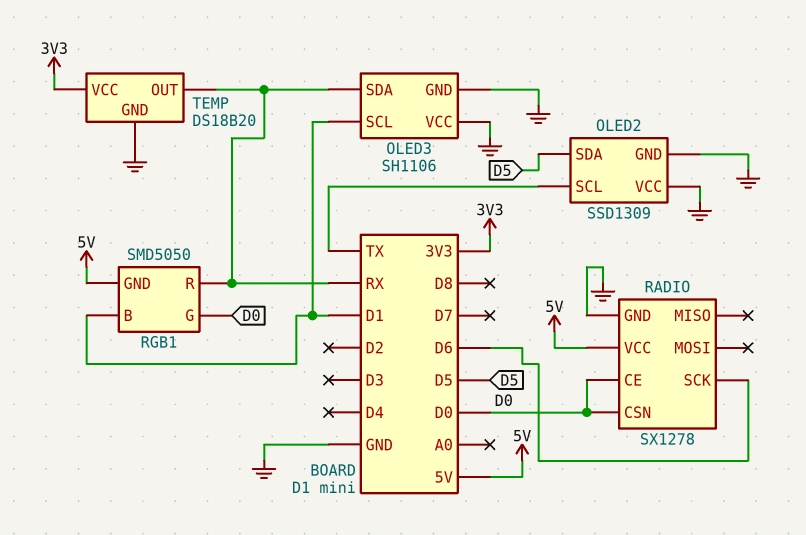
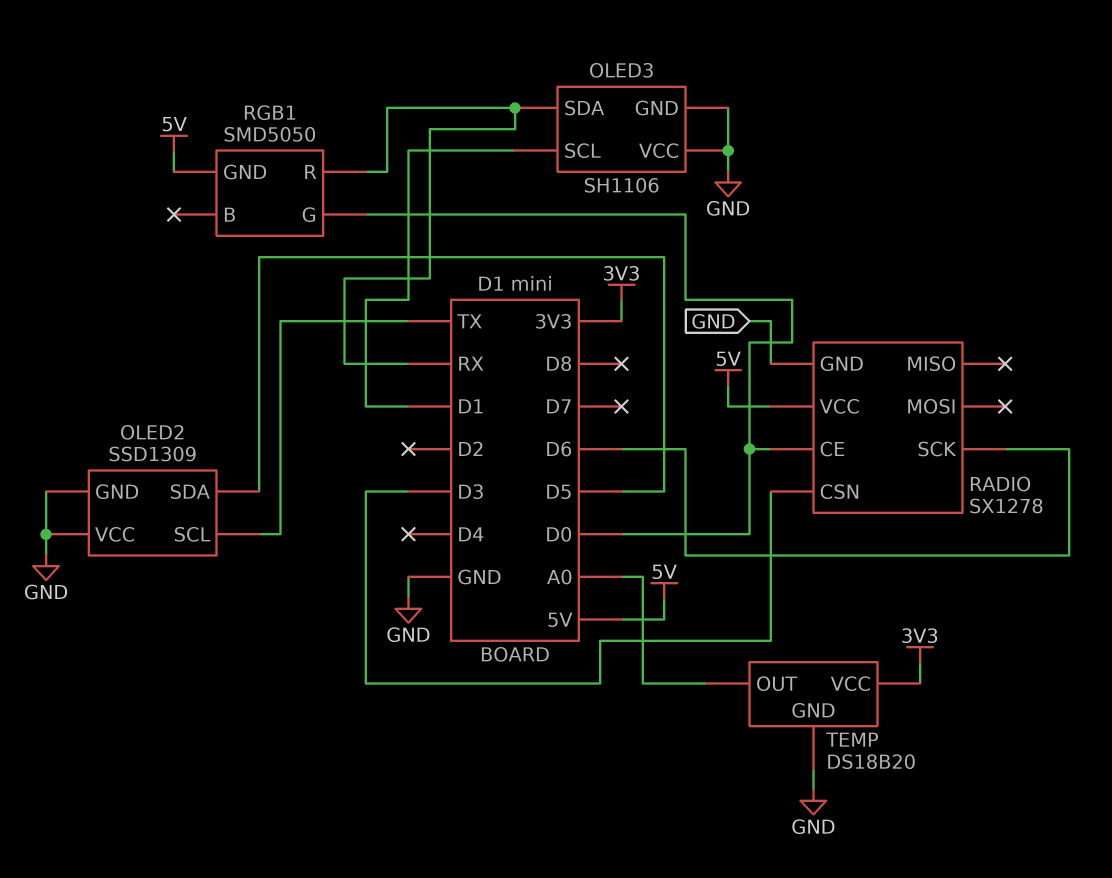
RADIO pin CSN: D0 -> D3
RGB1 pin B: D1 -> none
TEMP pin OUT: RX -> A0

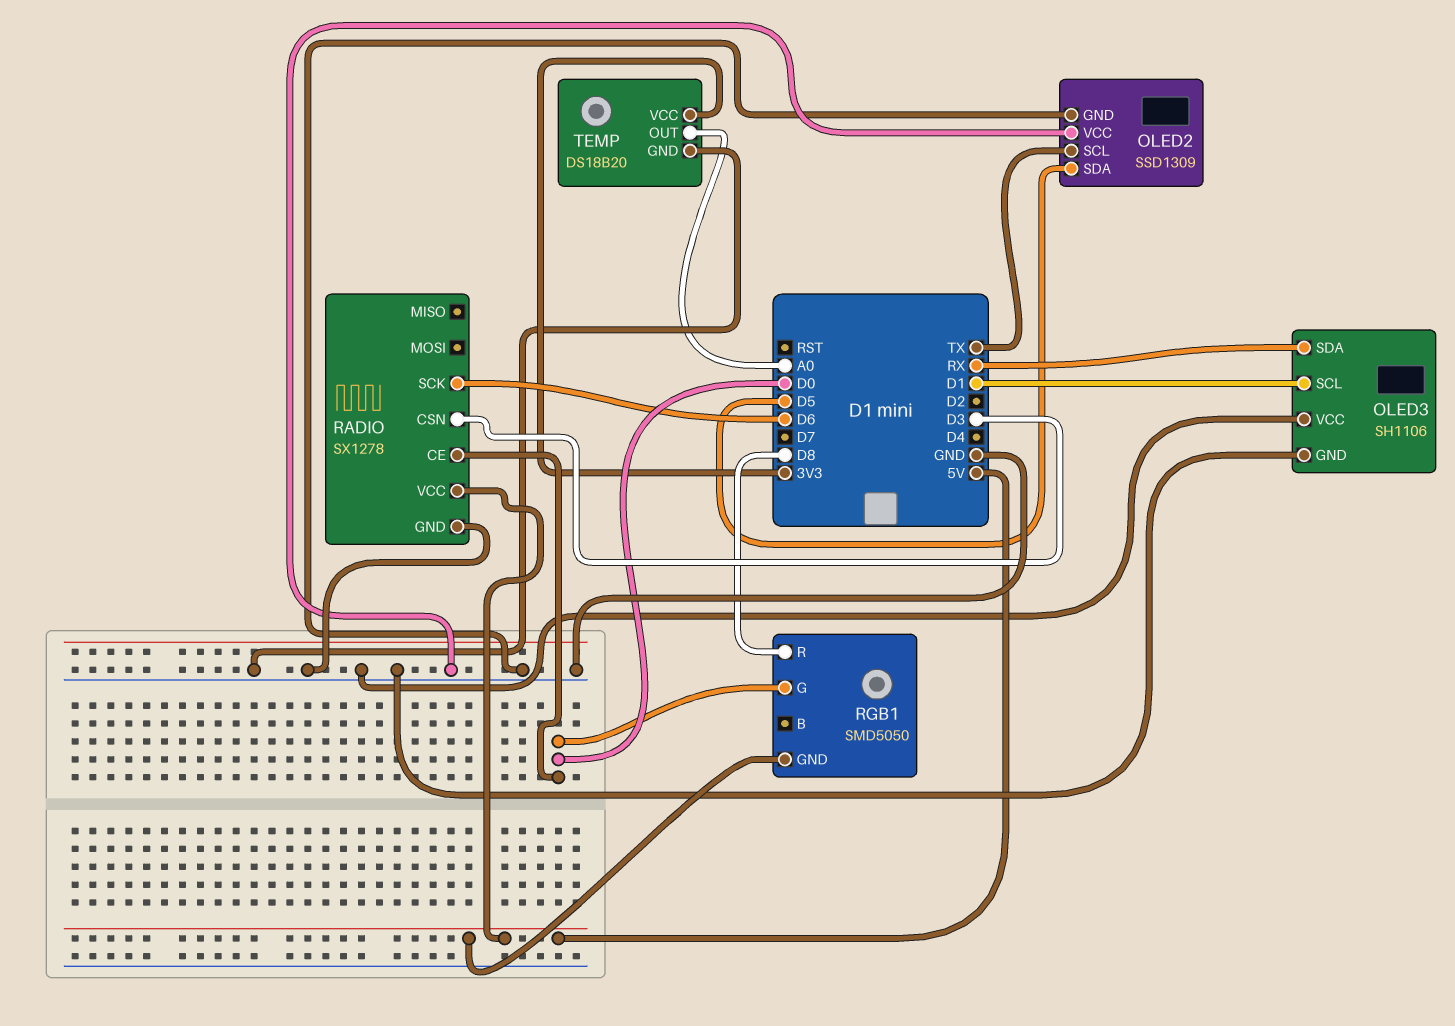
RGB1 pin R: RX -> D8

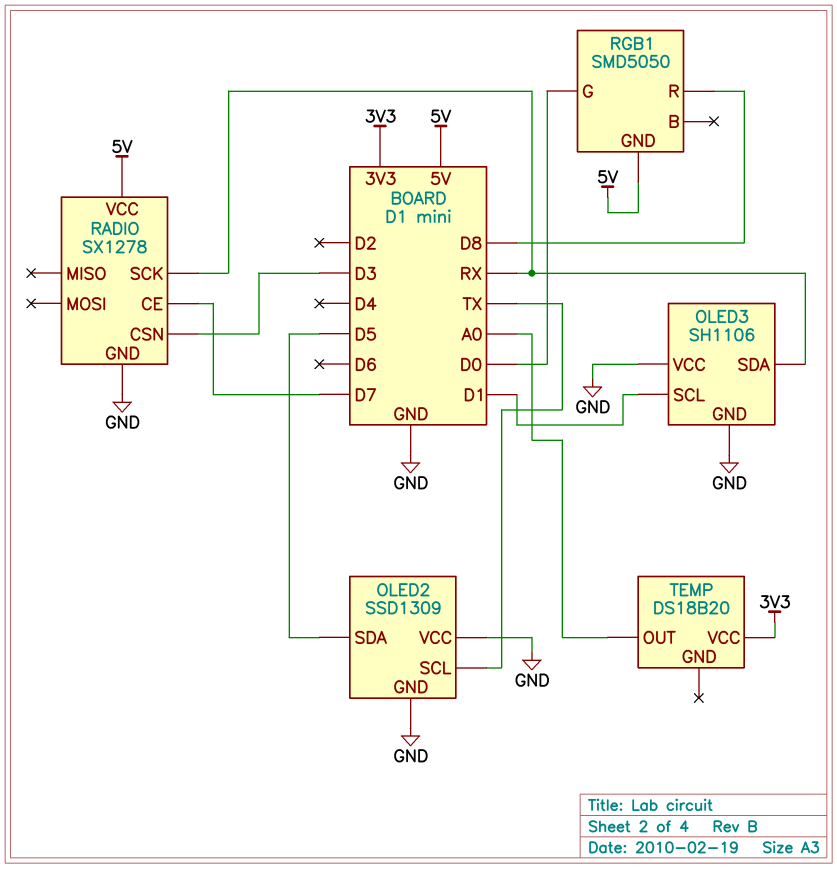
RADIO pin CE: D0 -> D7
RADIO pin SCK: D6 -> RX
TEMP pin GND: GND -> none

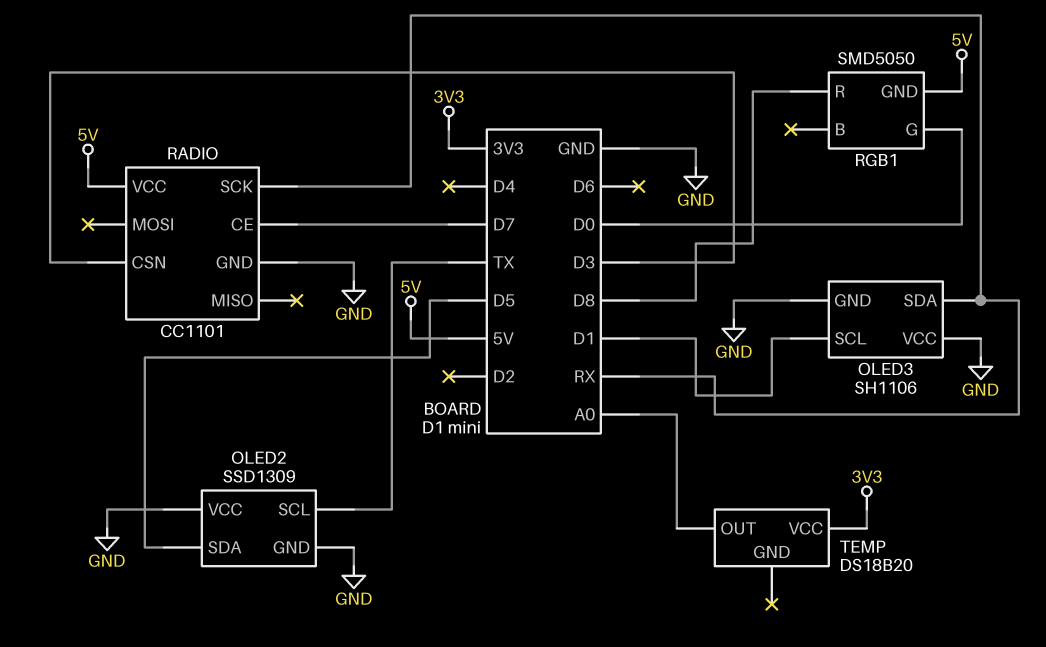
RADIO: SX1278 -> CC1101

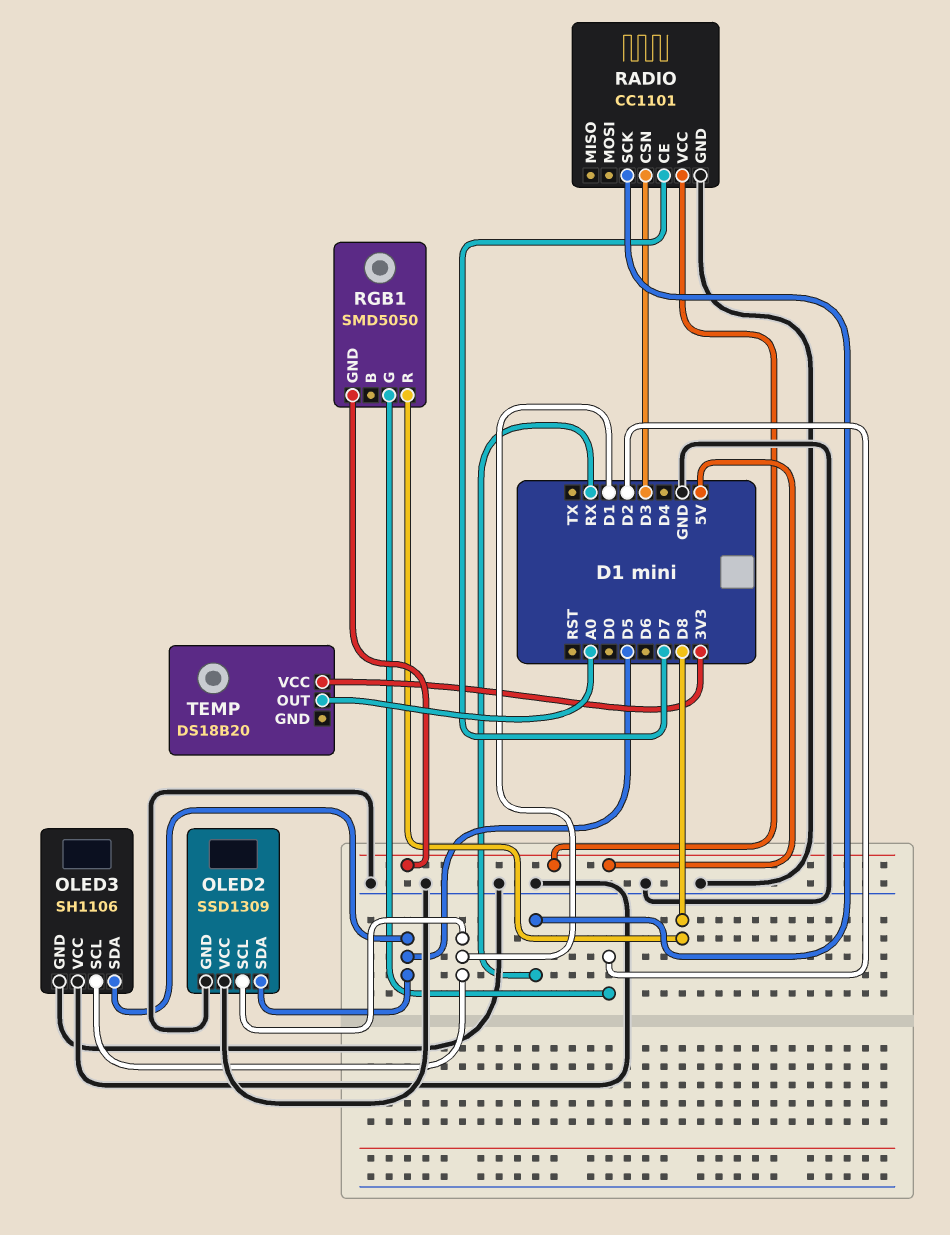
OLED2 pin SCL: TX -> D1
OLED3 pin SDA: RX -> D5
RGB1 pin G: D0 -> D2

